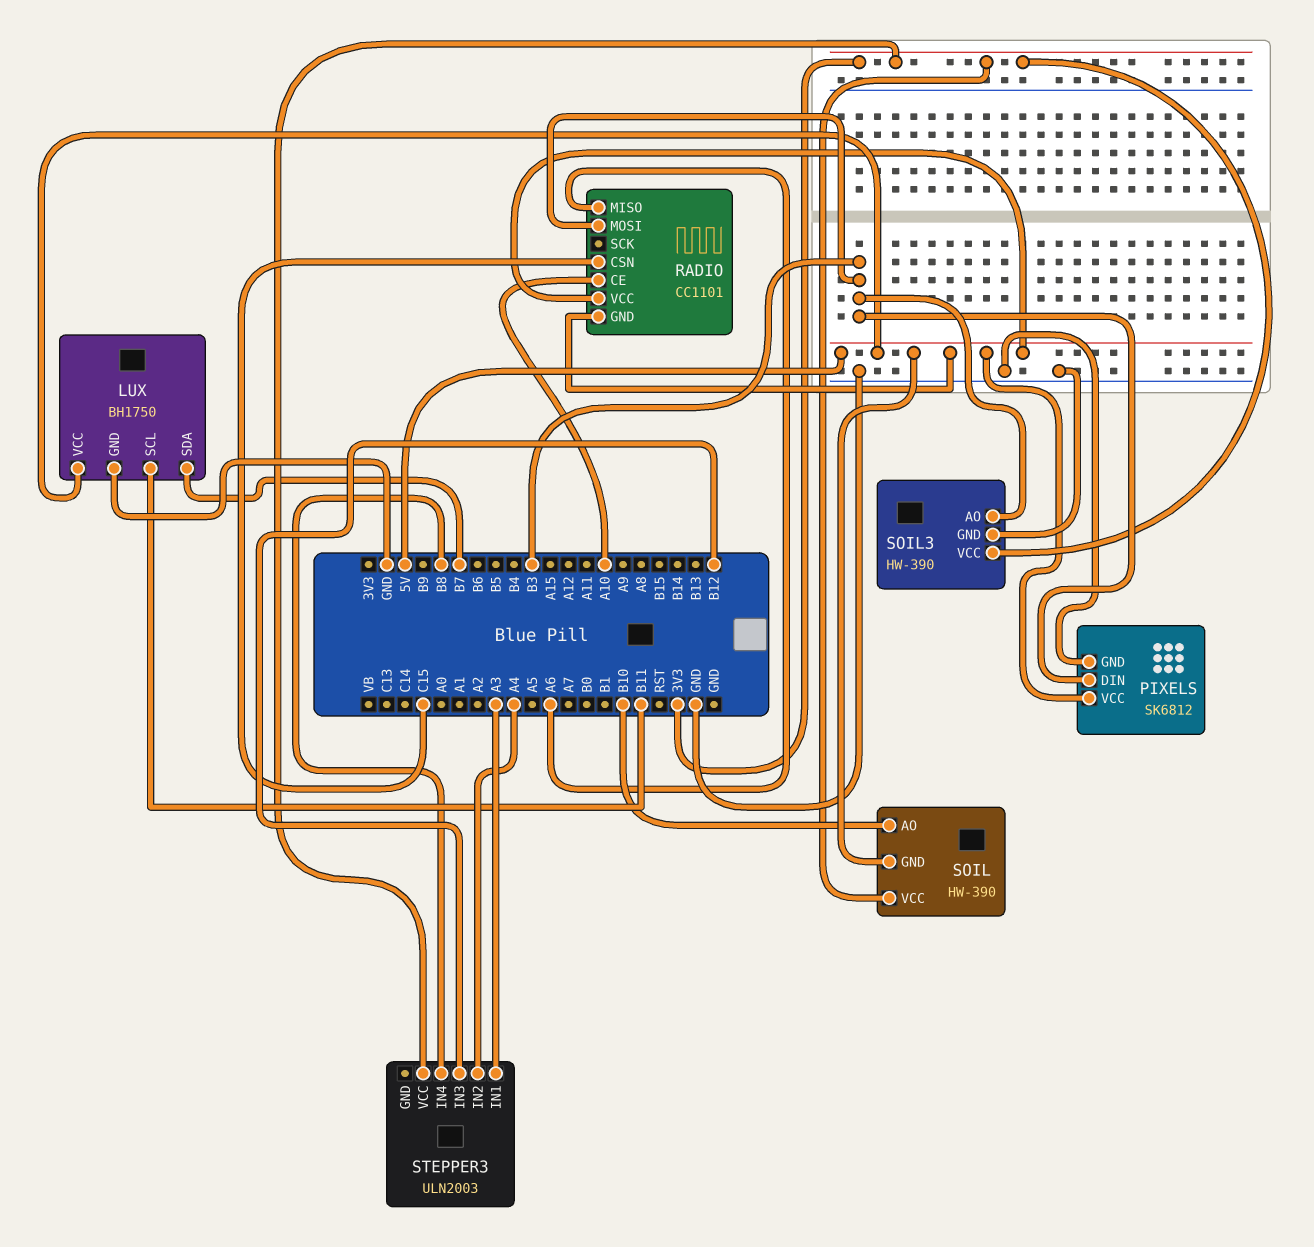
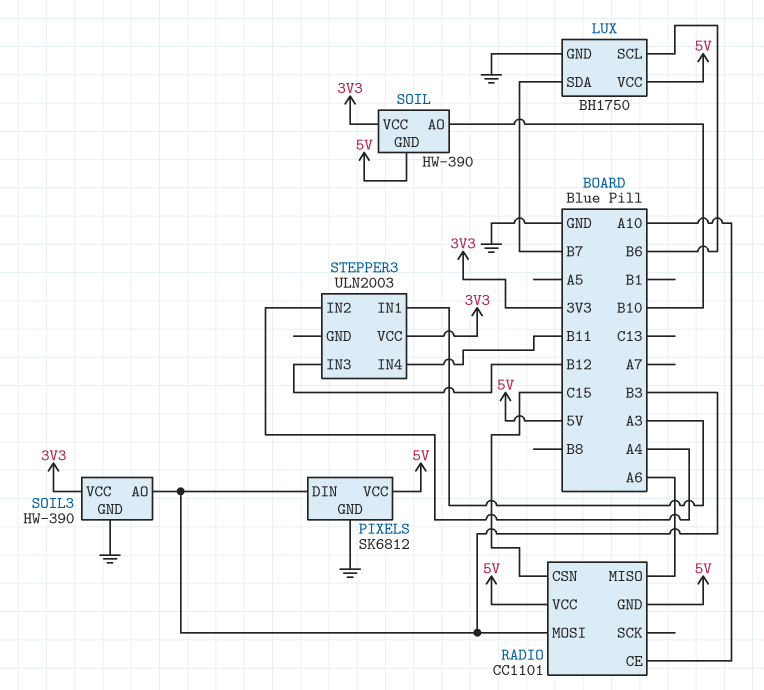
LUX pin SCL: B11 -> B6
STEPPER3 pin IN4: B8 -> B11

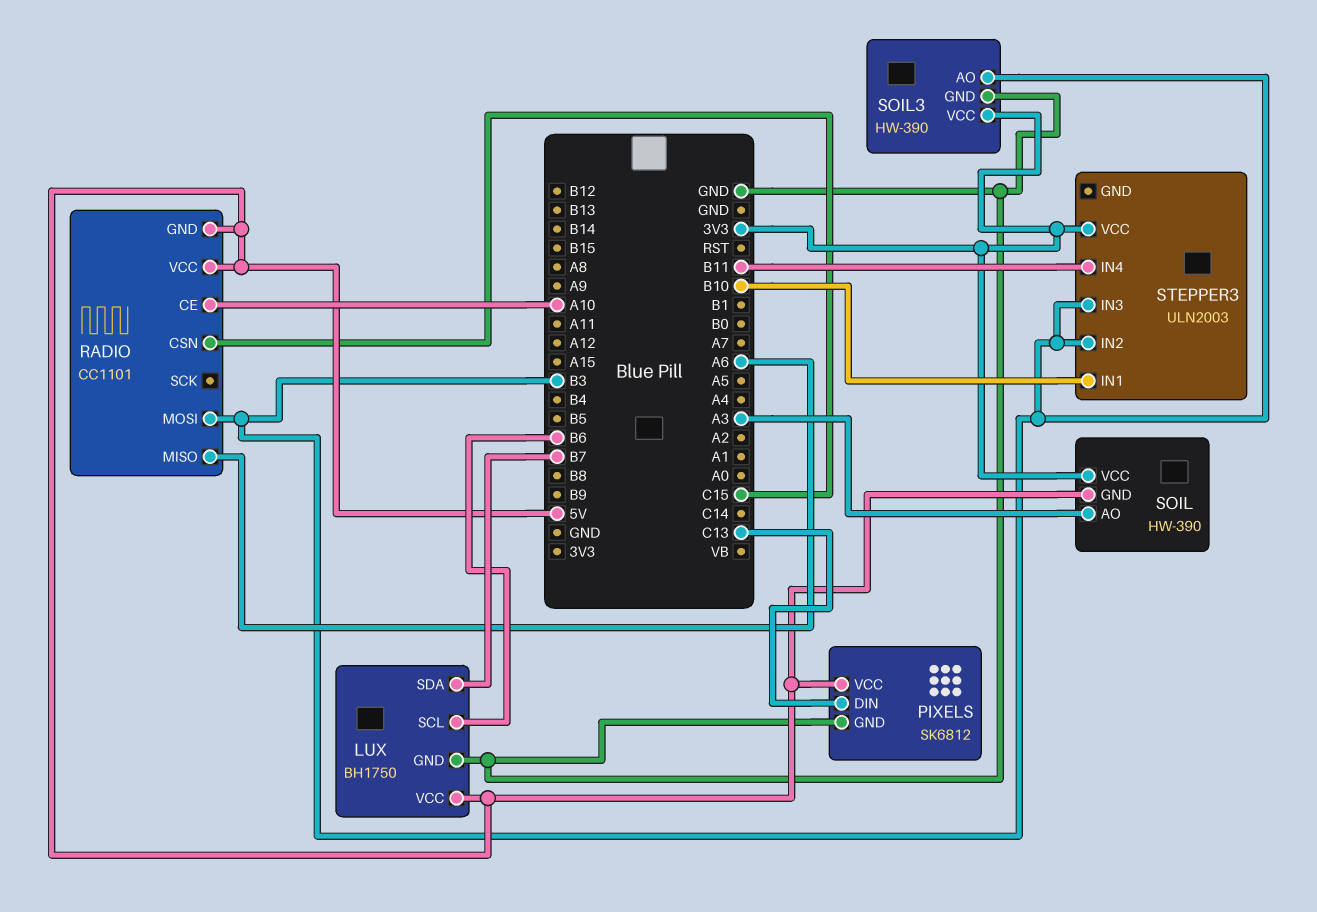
PIXELS pin DIN: B3 -> C13
SOIL pin AO: B10 -> A3
STEPPER3 pin IN1: A3 -> B10
STEPPER3 pin IN2: A4 -> B3
STEPPER3 pin IN3: B12 -> B3

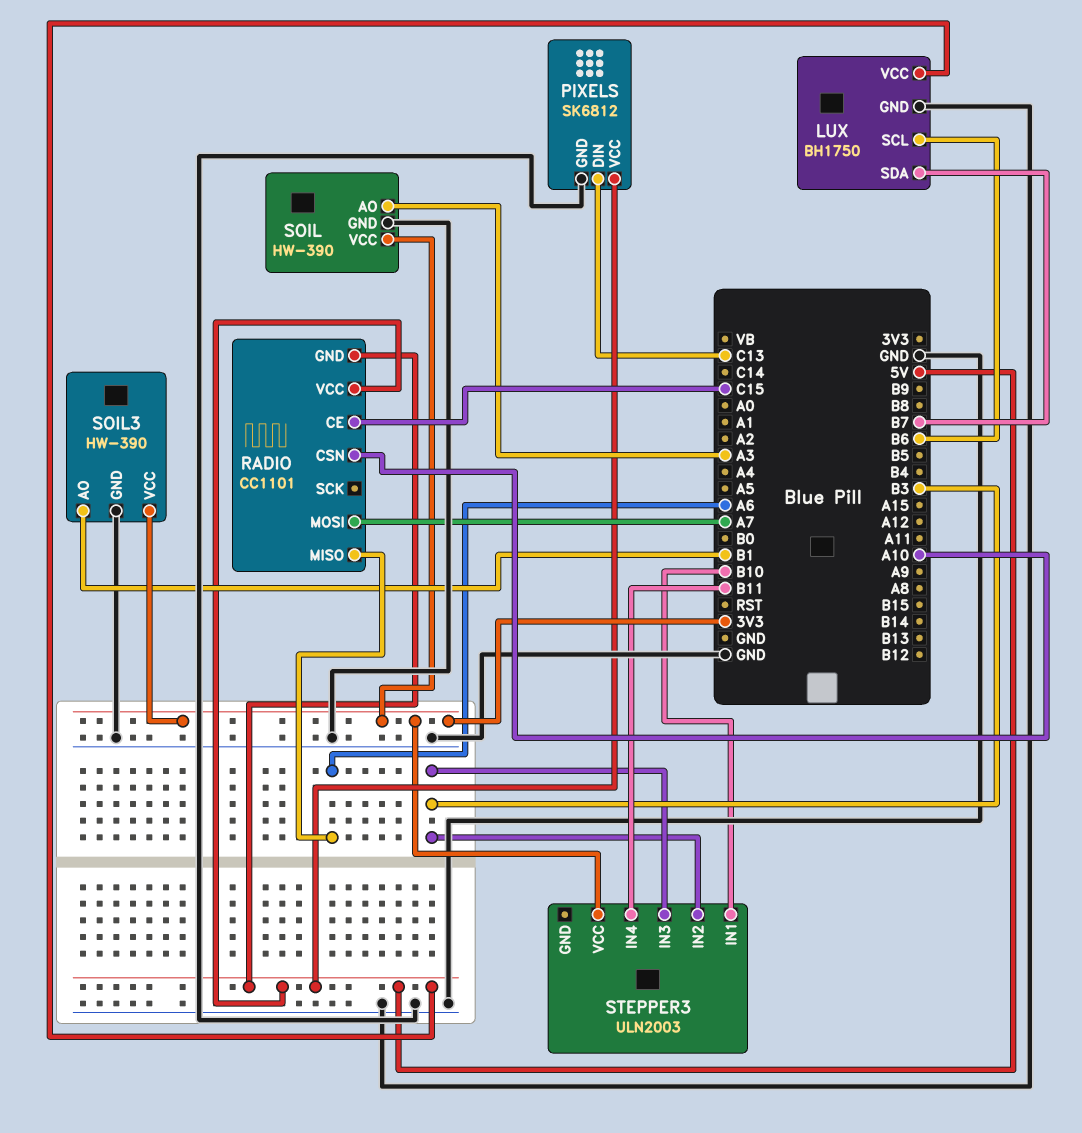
RADIO pin CE: A10 -> C15
RADIO pin CSN: C15 -> A10
RADIO pin MOSI: B3 -> A7
SOIL pin GND: 5V -> GND
SOIL3 pin AO: B3 -> B1

